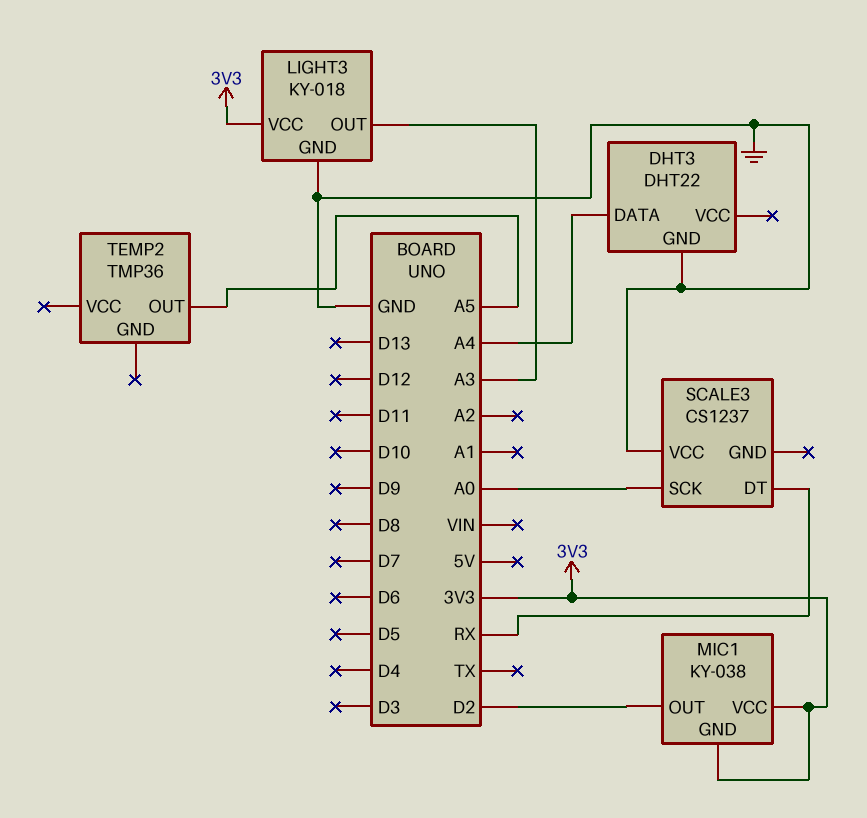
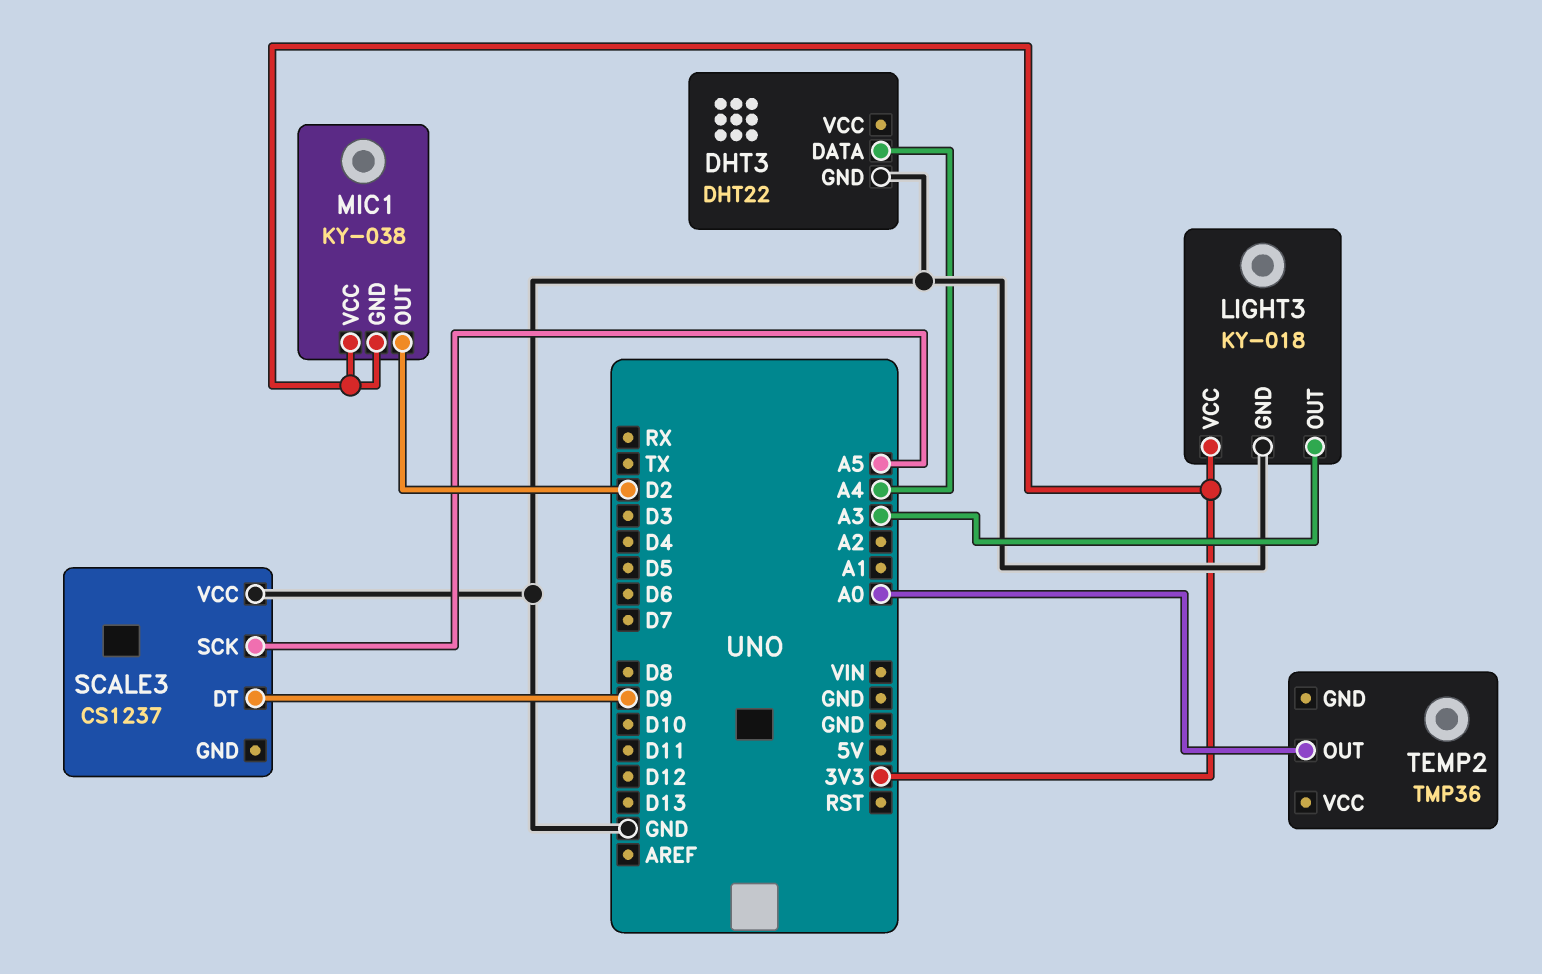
SCALE3 pin DT: RX -> D9
SCALE3 pin SCK: A0 -> A5
TEMP2 pin OUT: A5 -> A0

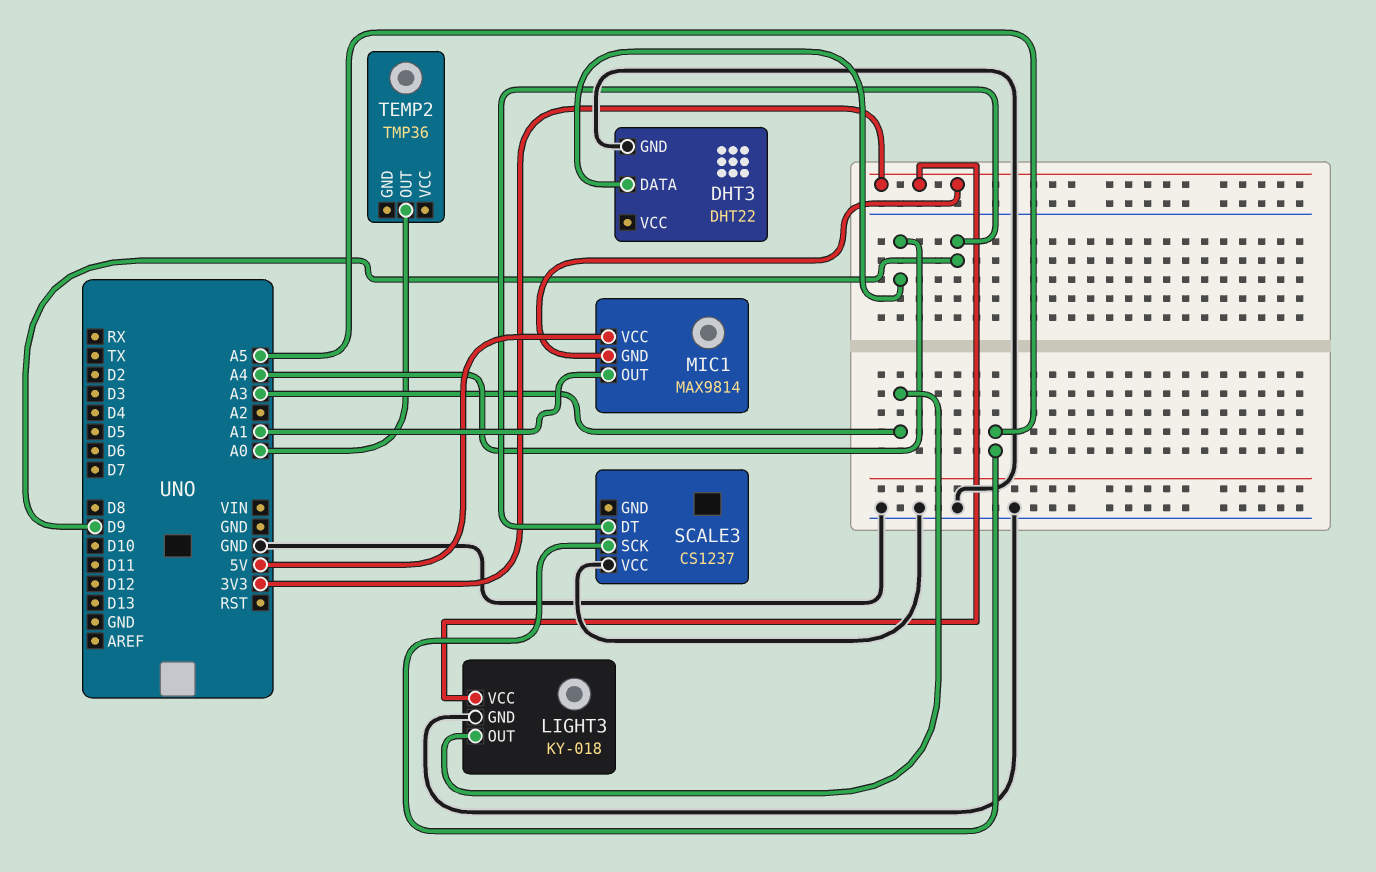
MIC1: KY-038 -> MAX9814
MIC1 pin OUT: D2 -> A1
MIC1 pin VCC: 3V3 -> 5V

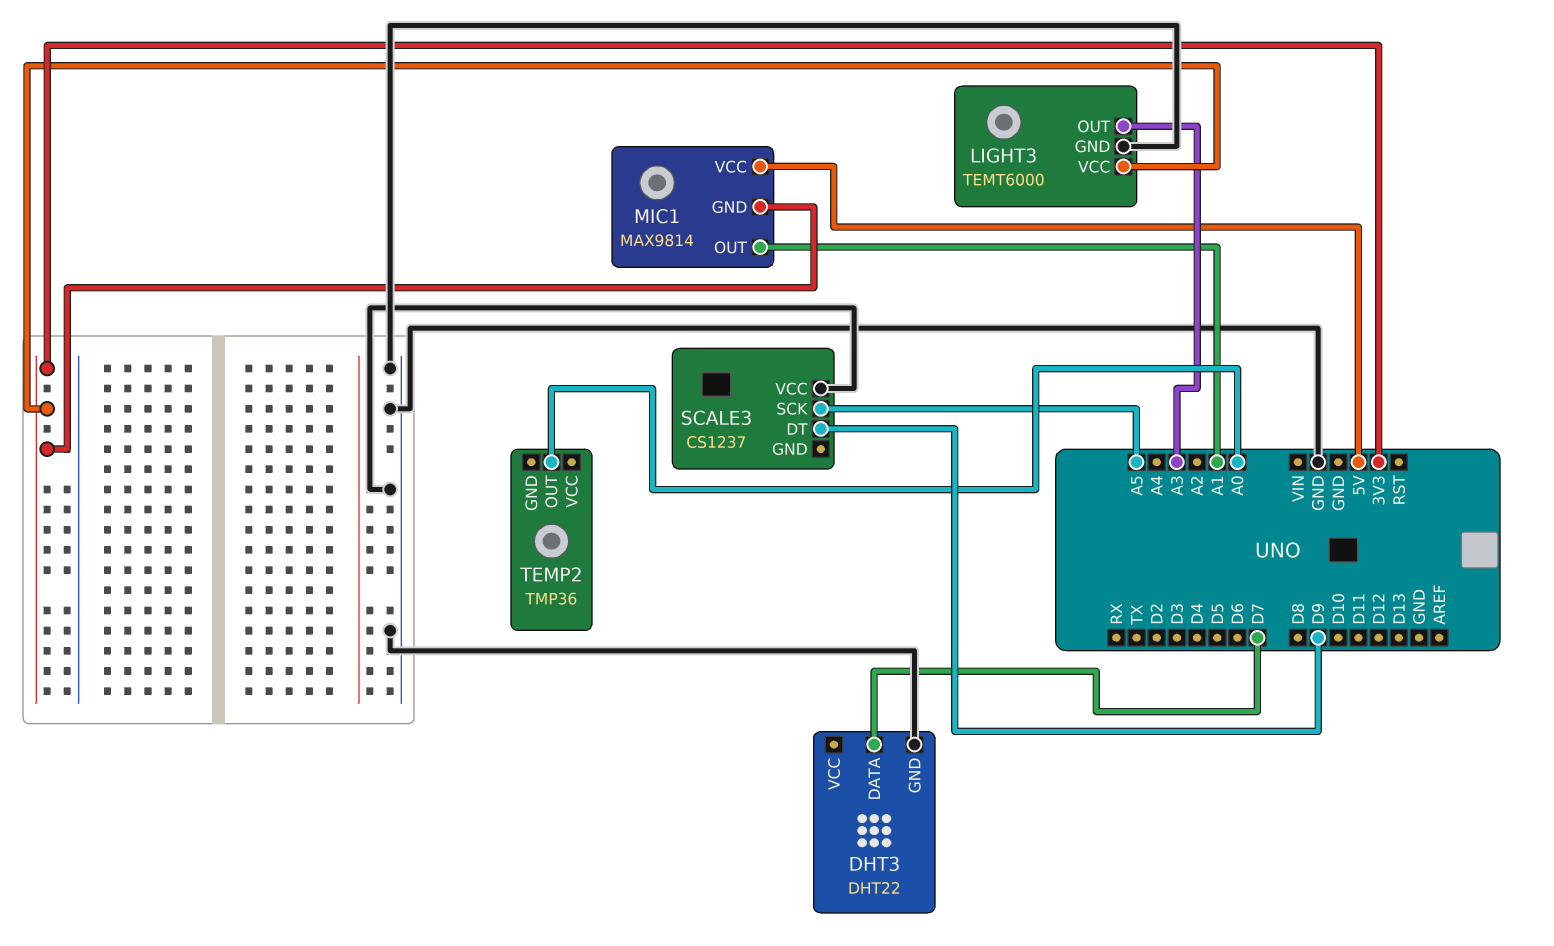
DHT3 pin DATA: A4 -> D7
LIGHT3: KY-018 -> TEMT6000

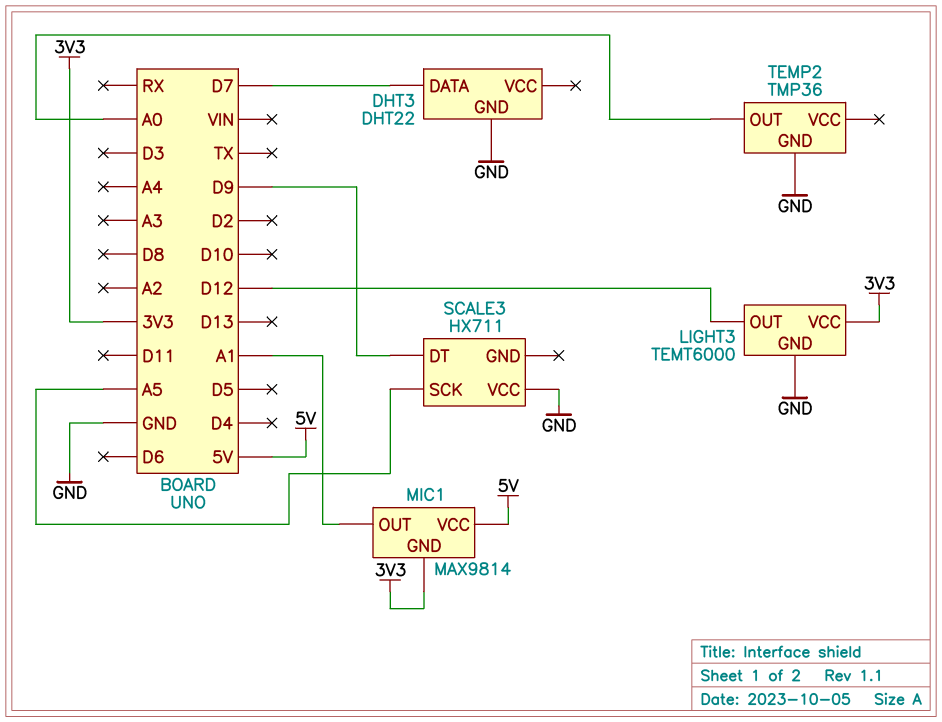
LIGHT3 pin OUT: A3 -> D12
SCALE3: CS1237 -> HX711
TEMP2 pin GND: none -> GND

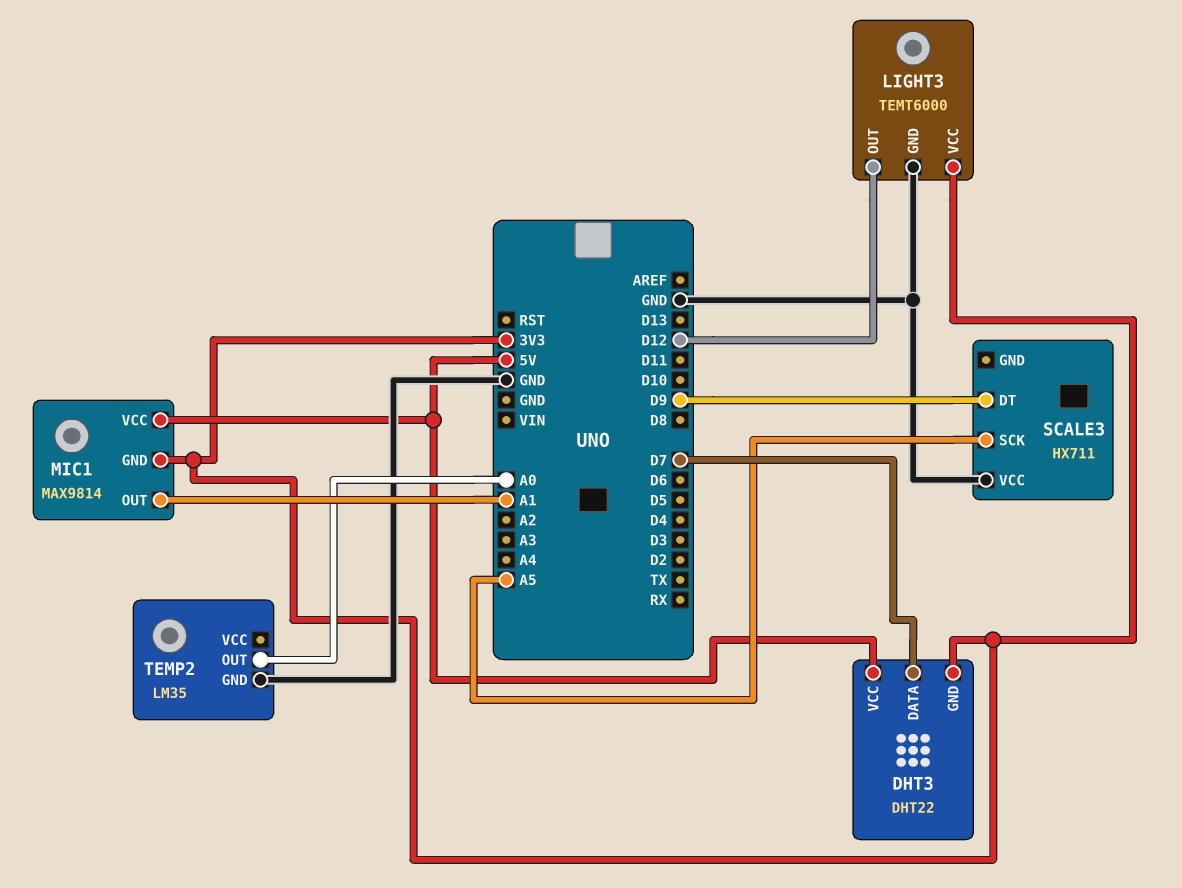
DHT3 pin GND: GND -> 3V3
DHT3 pin VCC: none -> 5V
TEMP2: TMP36 -> LM35

